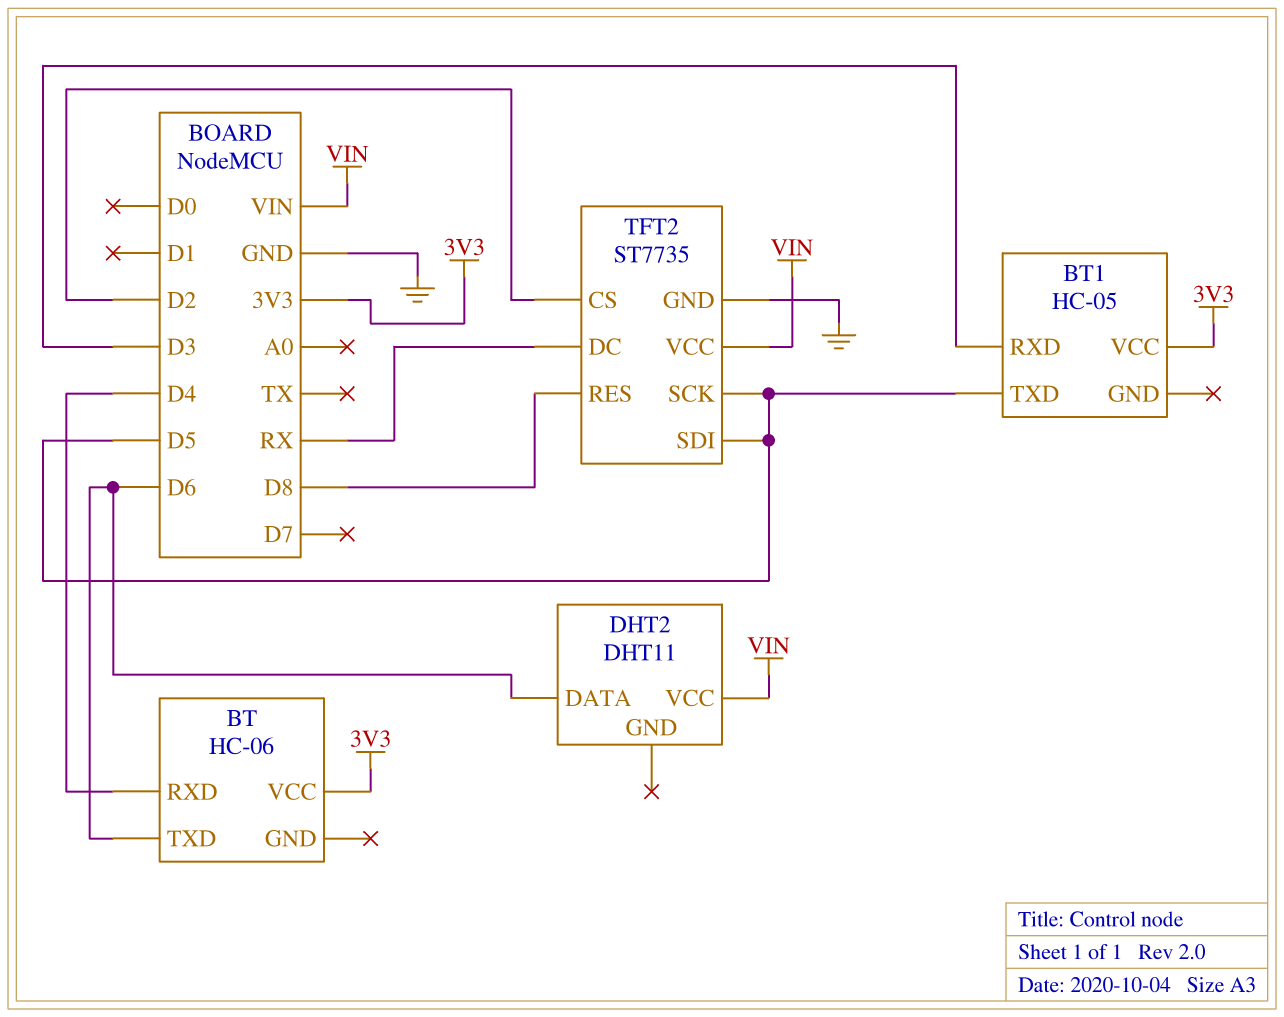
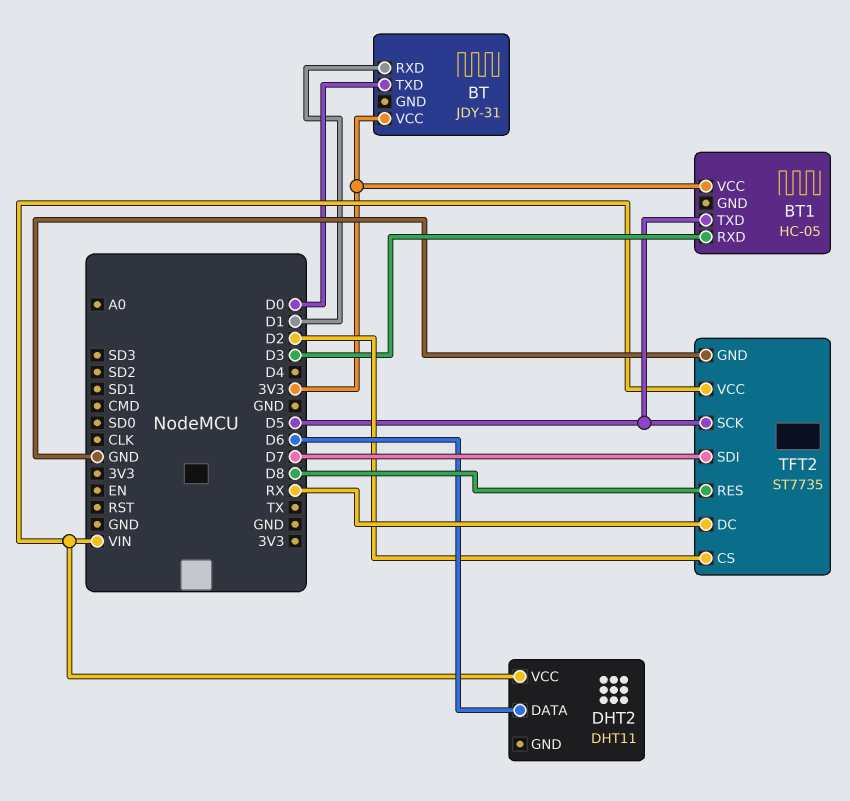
BT: HC-06 -> JDY-31
BT pin RXD: D4 -> D1
BT pin TXD: D6 -> D0
TFT2 pin SDI: D5 -> D7

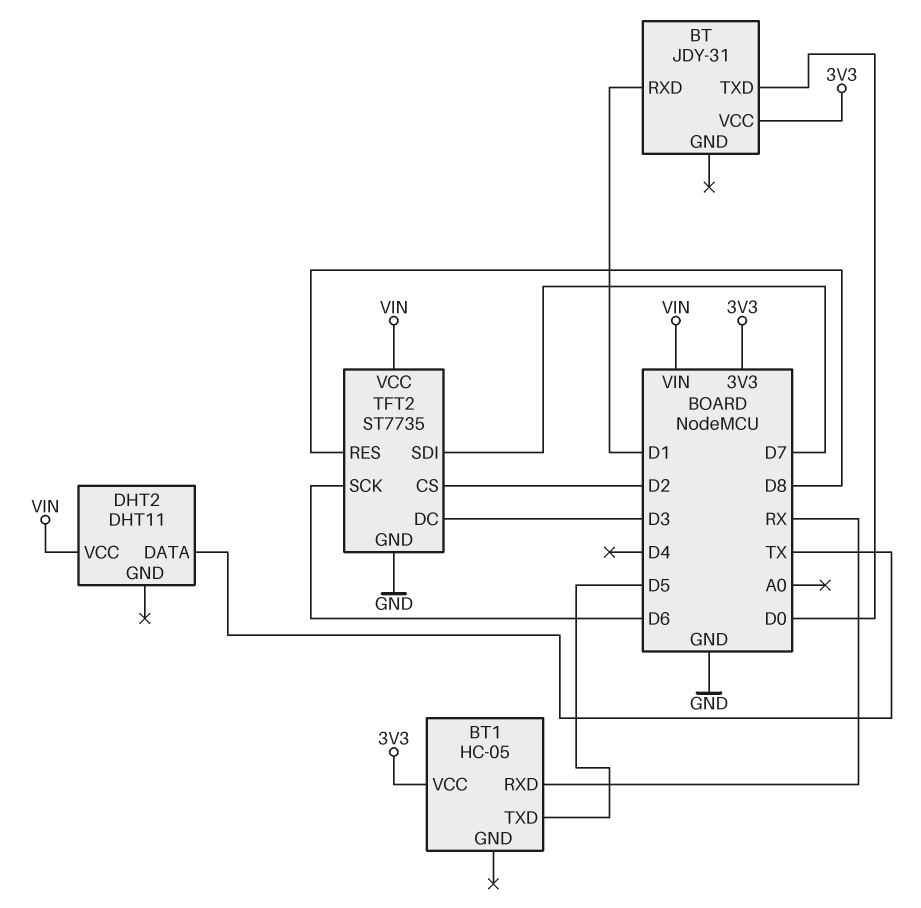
BT1 pin RXD: D3 -> RX
DHT2 pin DATA: D6 -> TX
TFT2 pin DC: RX -> D3
TFT2 pin SCK: D5 -> D6

